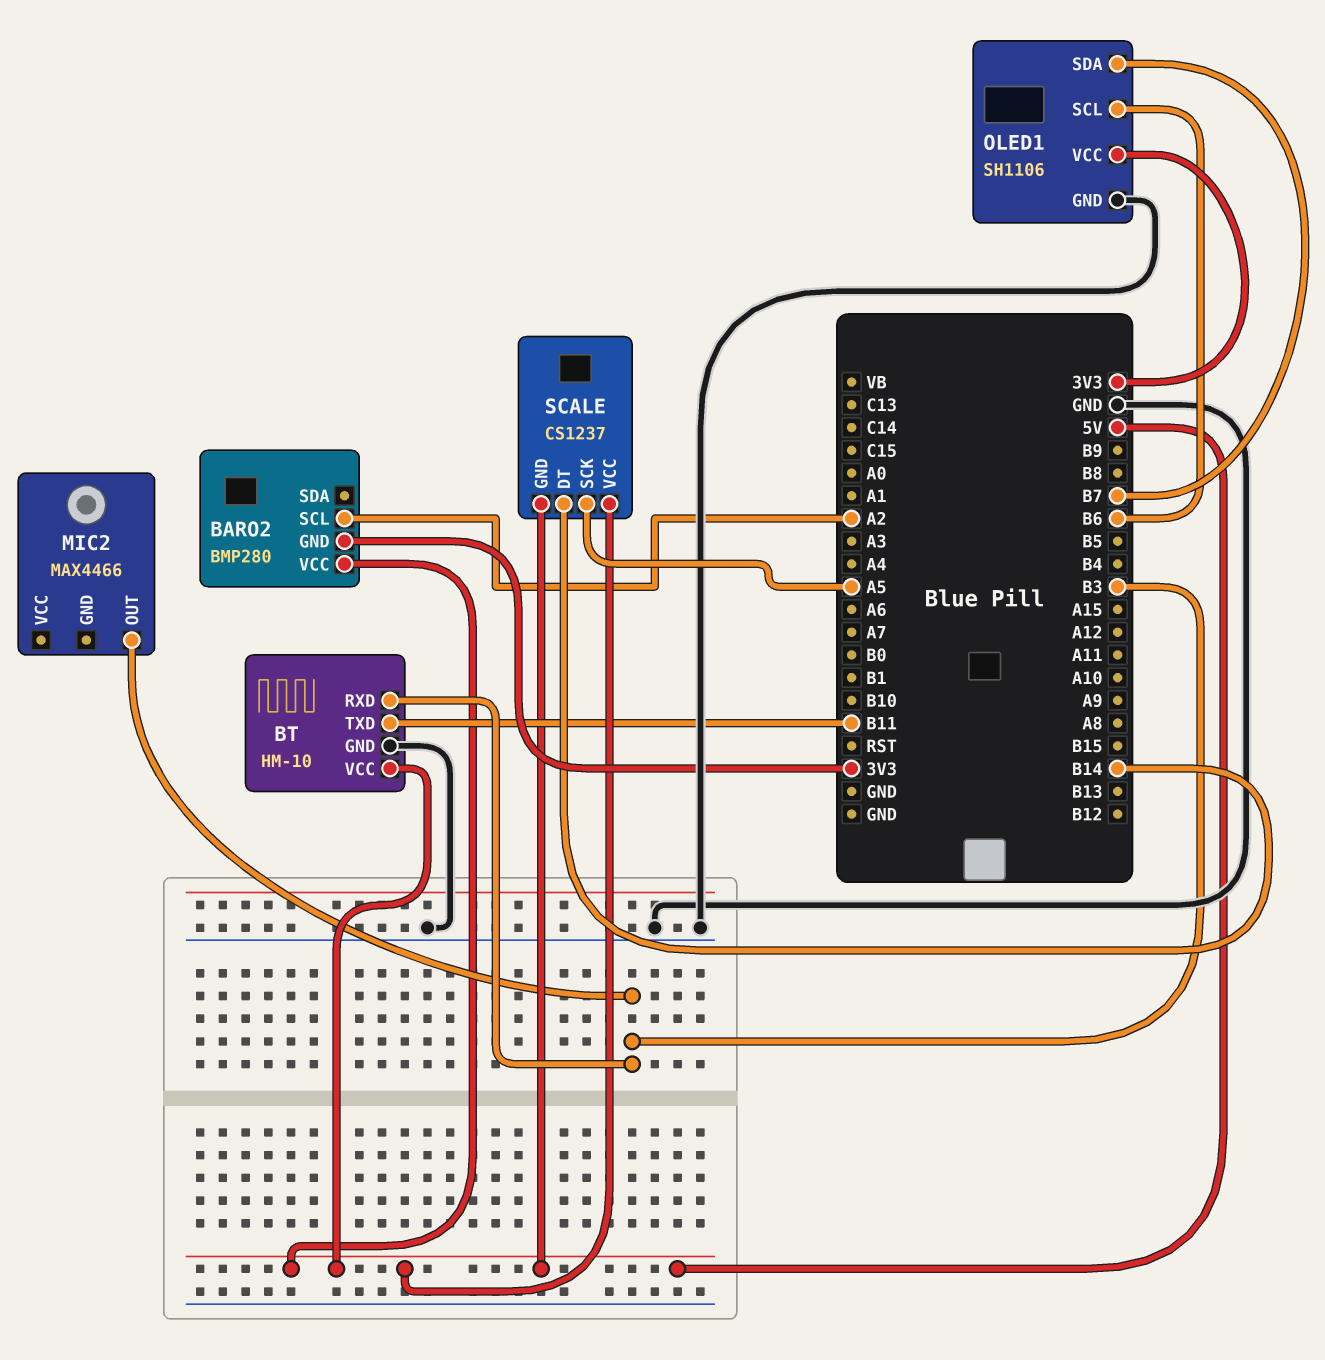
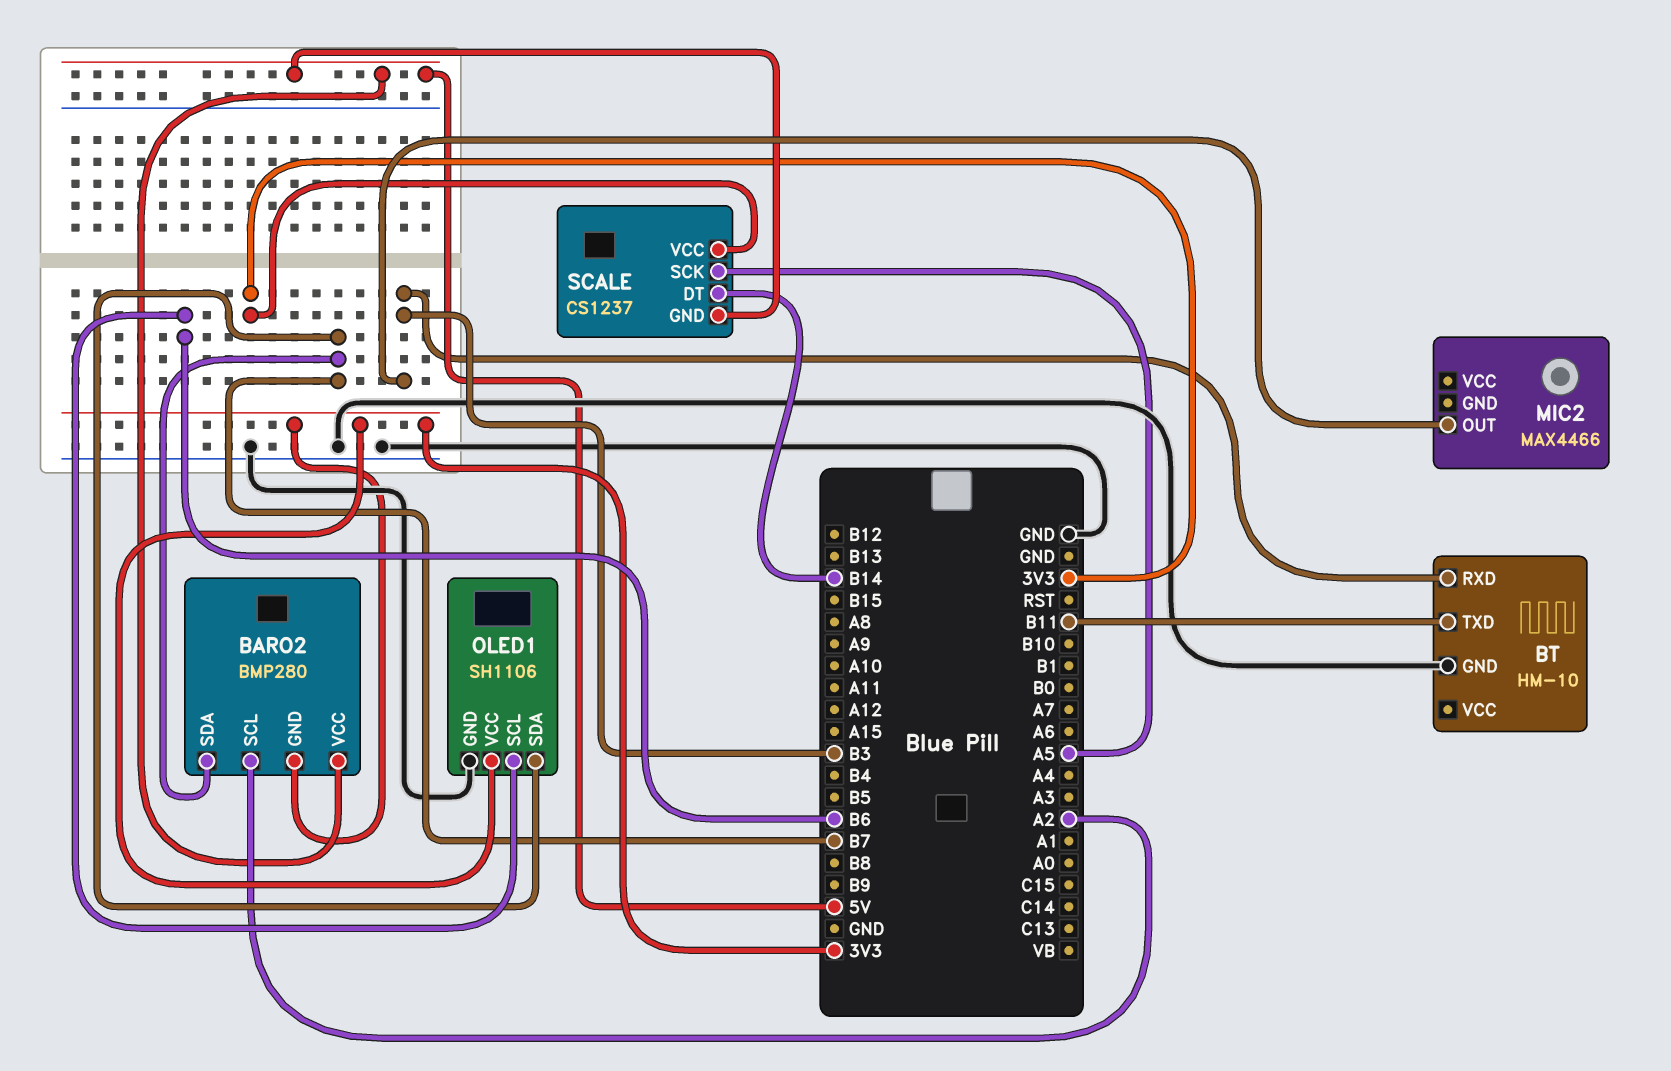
BARO2 pin SDA: none -> B7
BT pin VCC: 5V -> none
SCALE pin VCC: 5V -> 3V3

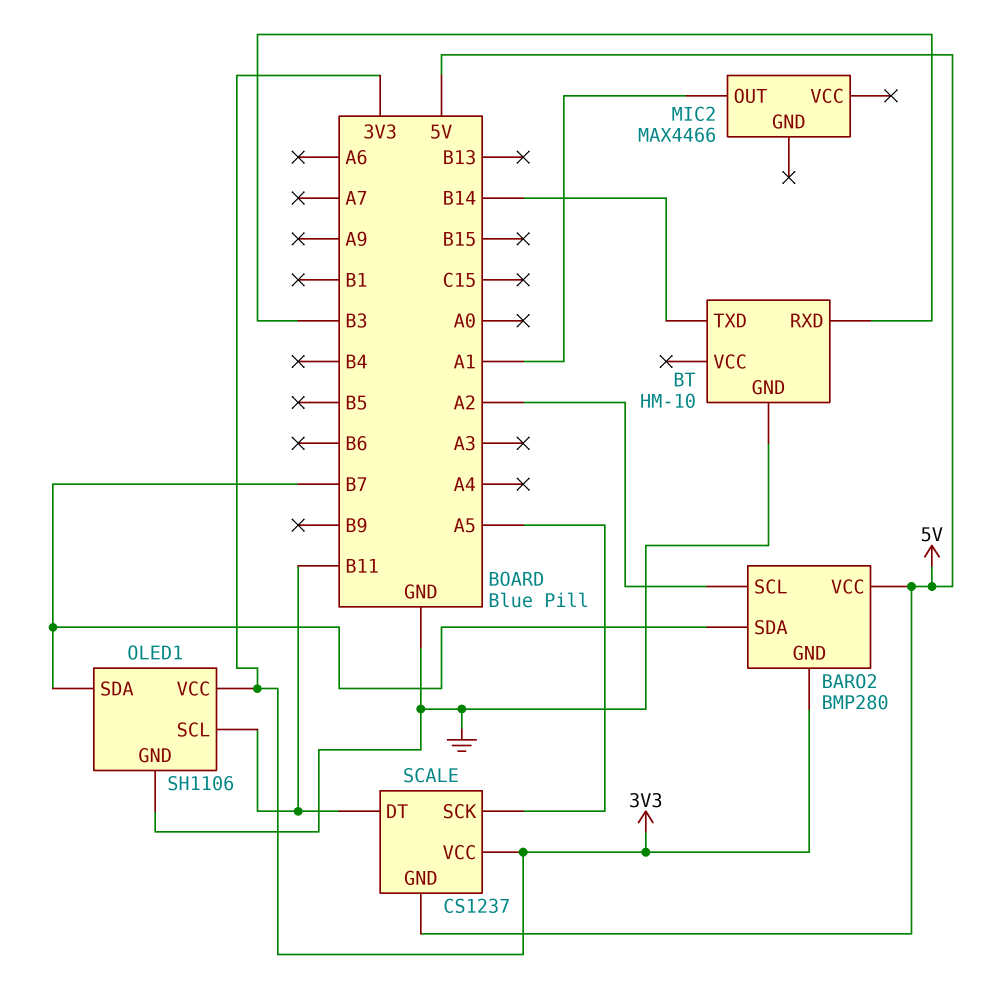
BT pin TXD: B11 -> B14
MIC2 pin OUT: B3 -> A1
OLED1 pin SCL: B6 -> B11
SCALE pin DT: B14 -> B11

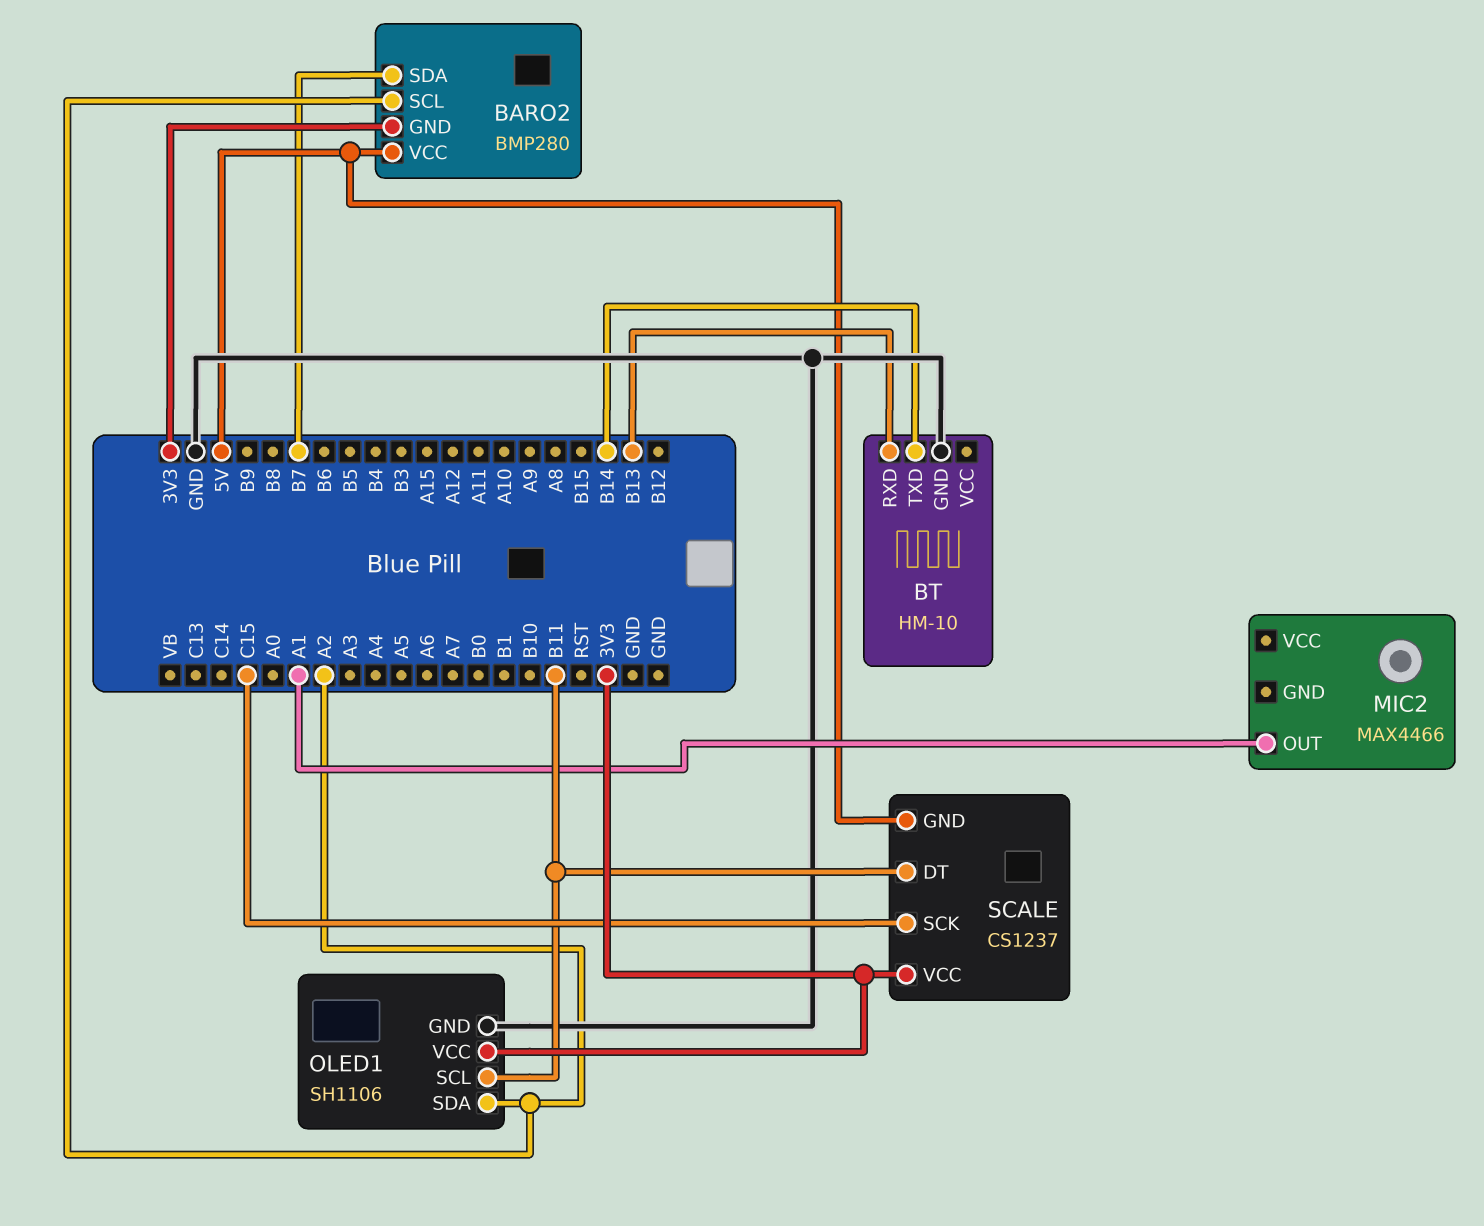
BT pin RXD: B3 -> B13
OLED1 pin SDA: B7 -> A2
SCALE pin SCK: A5 -> C15

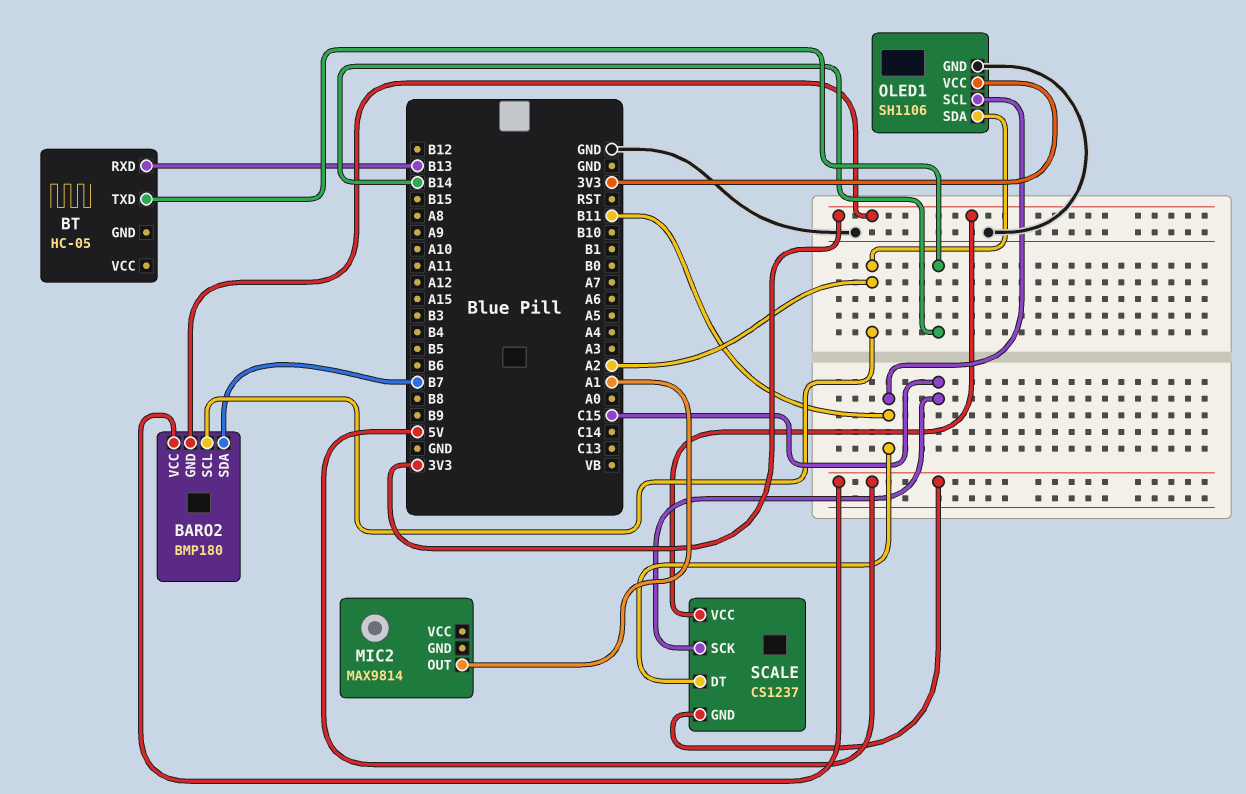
BARO2: BMP280 -> BMP180
BT: HM-10 -> HC-05
BT pin GND: GND -> none
MIC2: MAX4466 -> MAX9814

